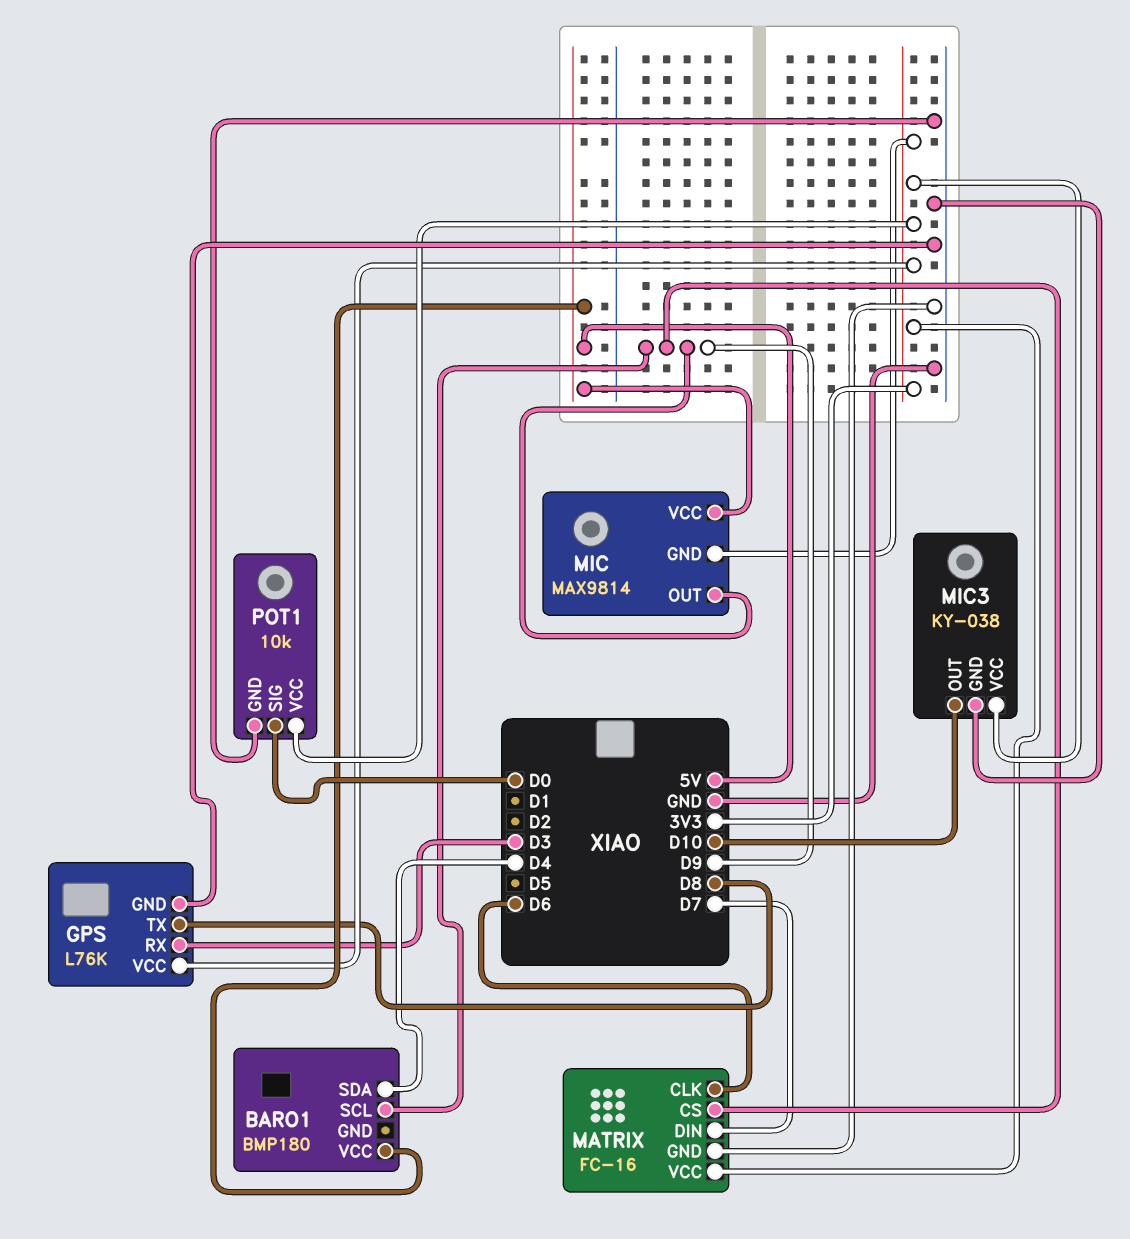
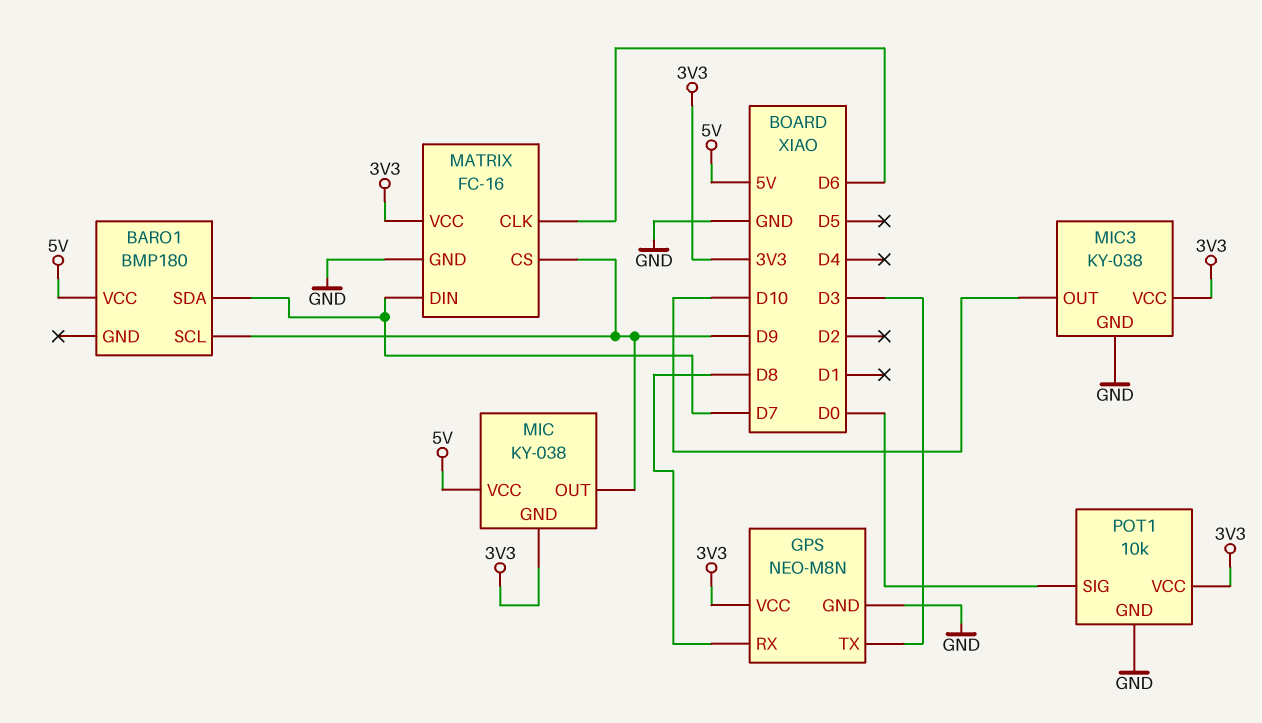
BARO1 pin SDA: D4 -> D7
GPS: L76K -> NEO-M8N
GPS pin RX: D3 -> D8
GPS pin TX: D8 -> D3
MIC: MAX9814 -> KY-038

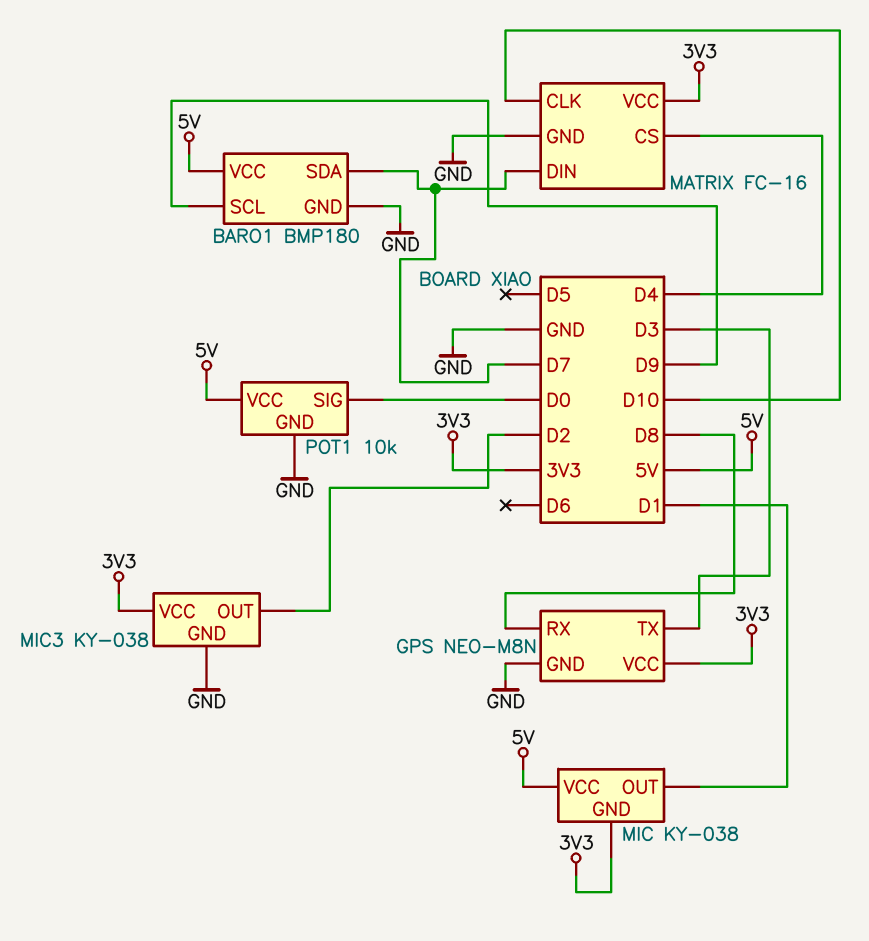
BARO1 pin GND: none -> GND
MATRIX pin CLK: D6 -> D10
MATRIX pin CS: D9 -> D4
MIC pin OUT: D9 -> D1
MIC3 pin OUT: D10 -> D2
POT1 pin VCC: 3V3 -> 5V

